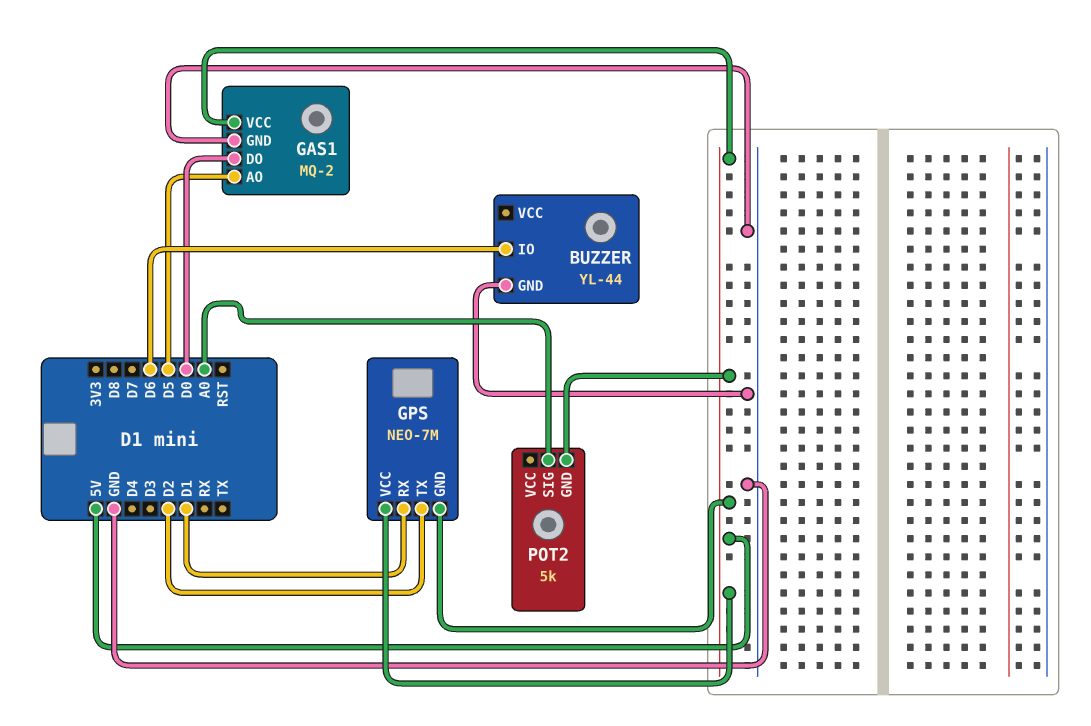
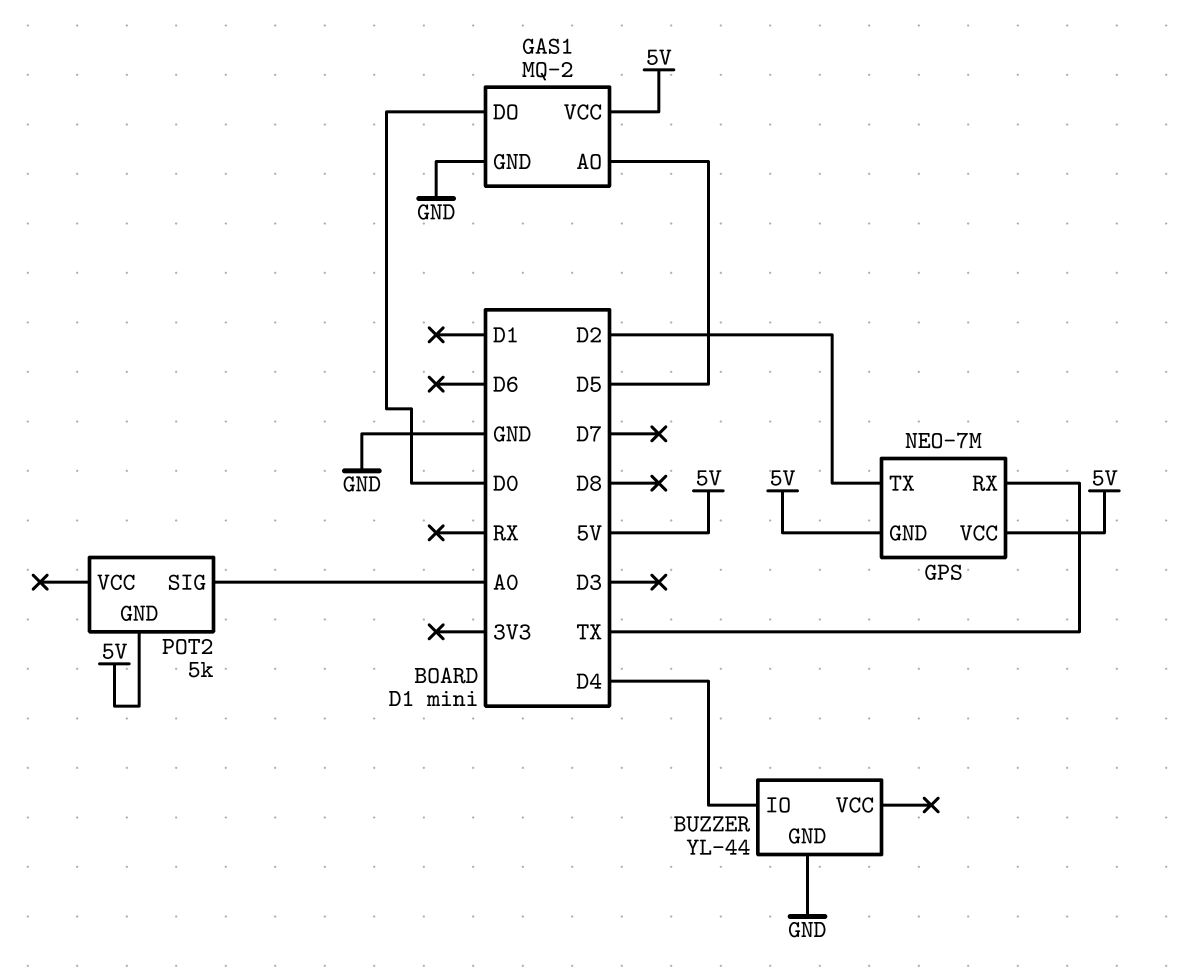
BUZZER pin IO: D6 -> D4
GPS pin RX: D1 -> TX

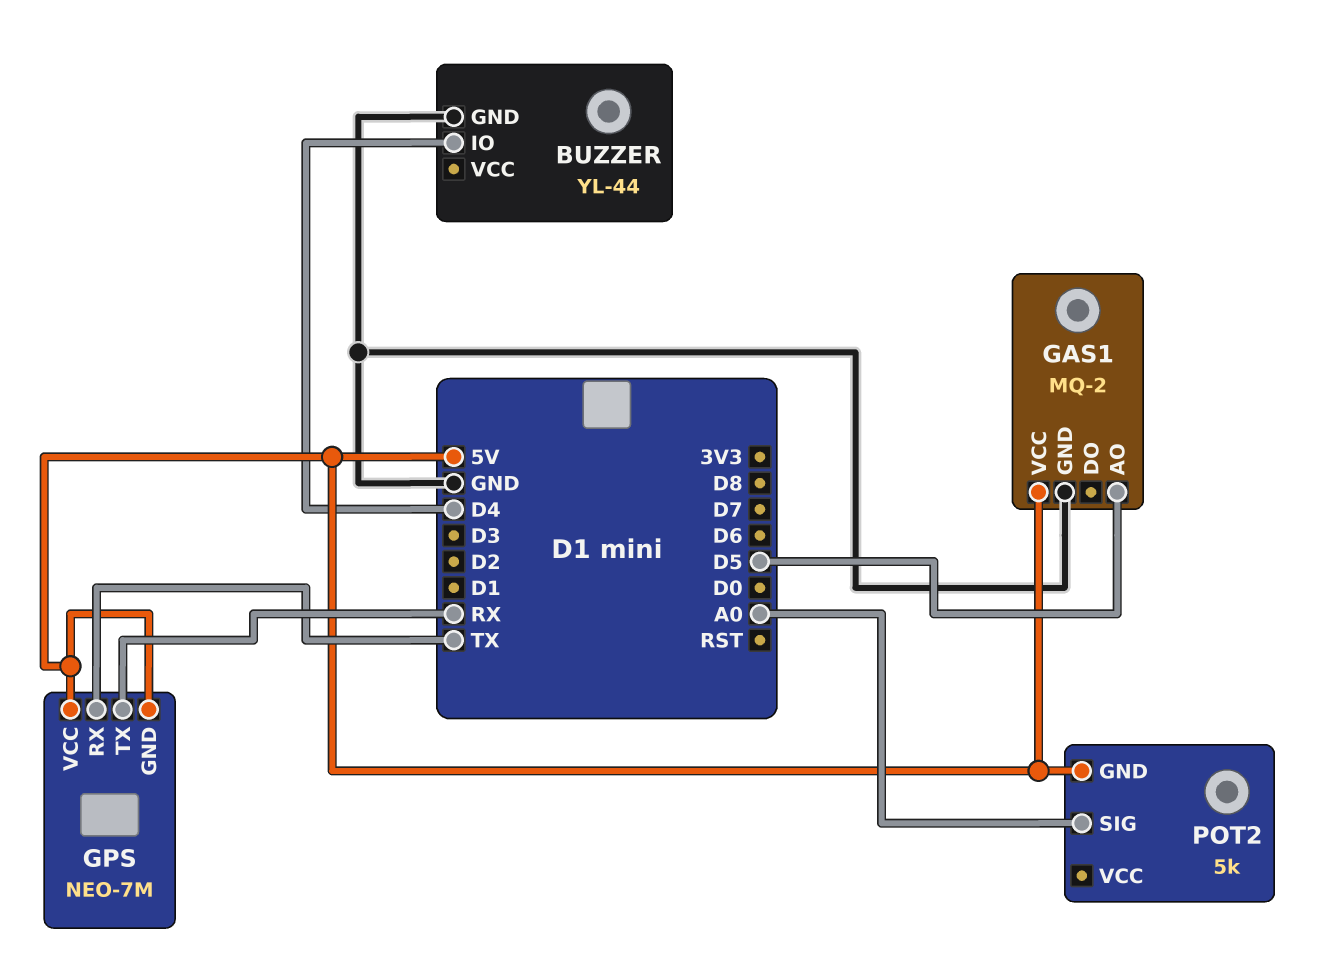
GAS1 pin DO: D0 -> none
GPS pin TX: D2 -> RX

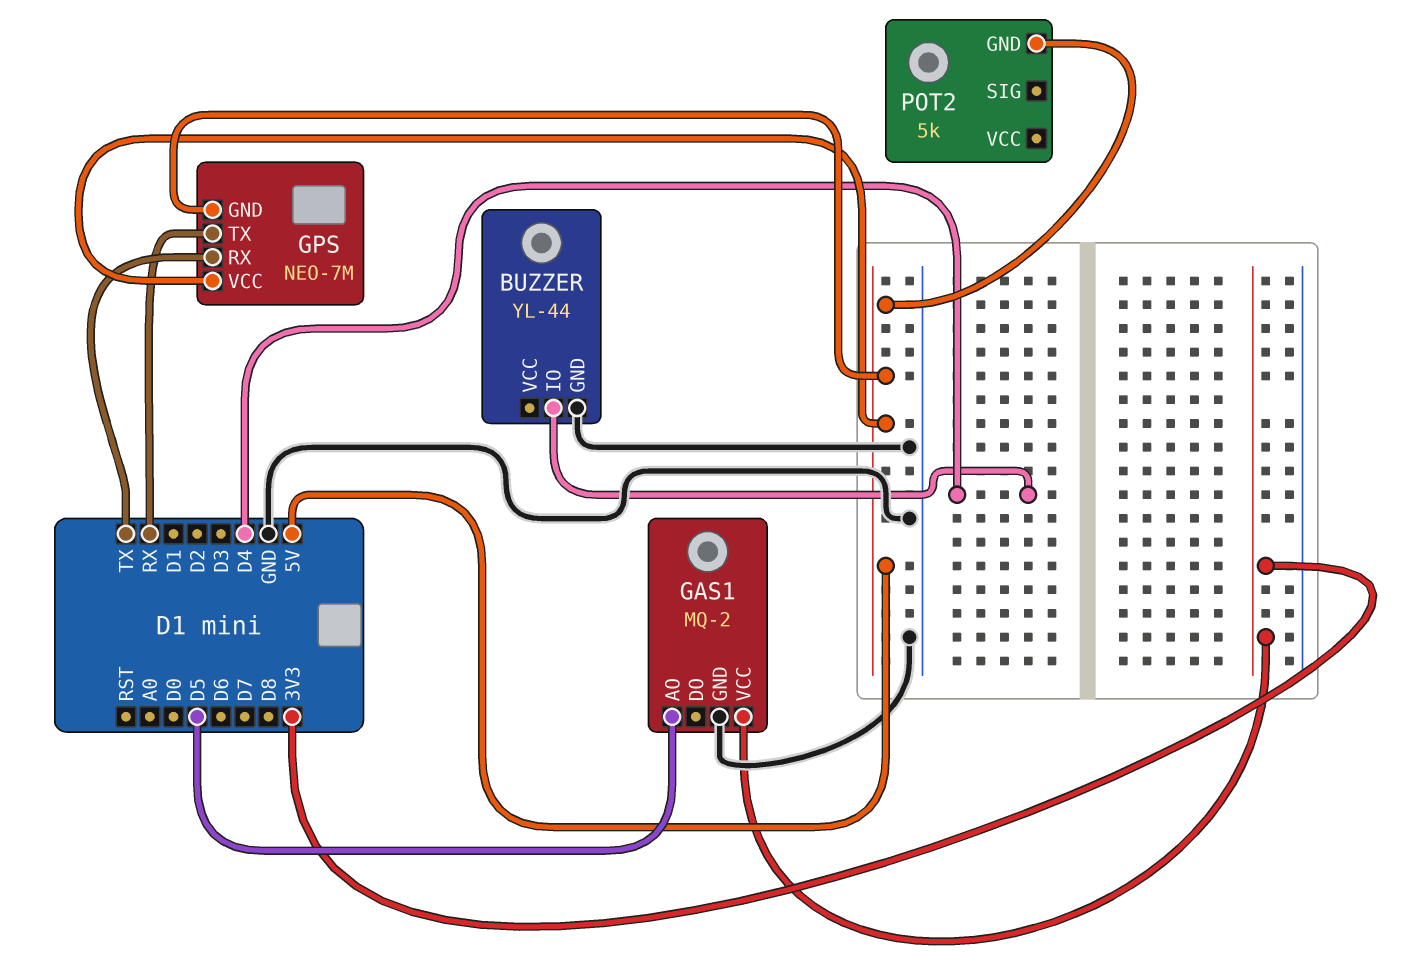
GAS1 pin VCC: 5V -> 3V3
POT2 pin SIG: A0 -> none

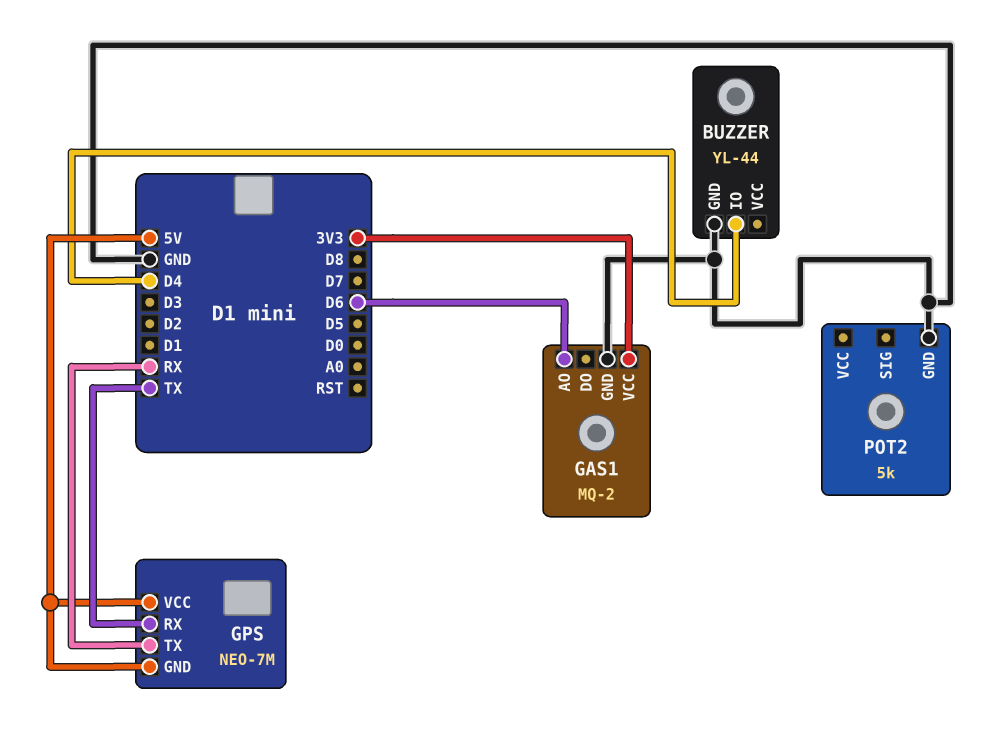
GAS1 pin AO: D5 -> D6
POT2 pin GND: 5V -> GND

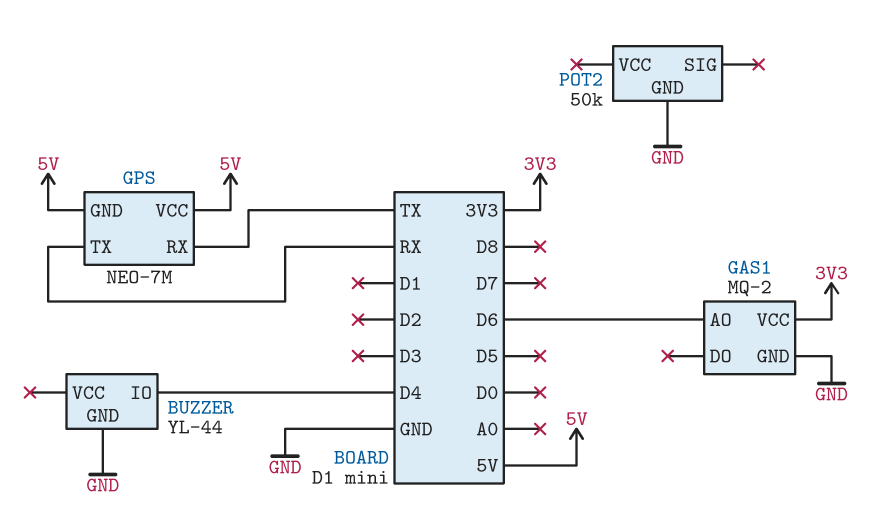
POT2: 5k -> 50k

